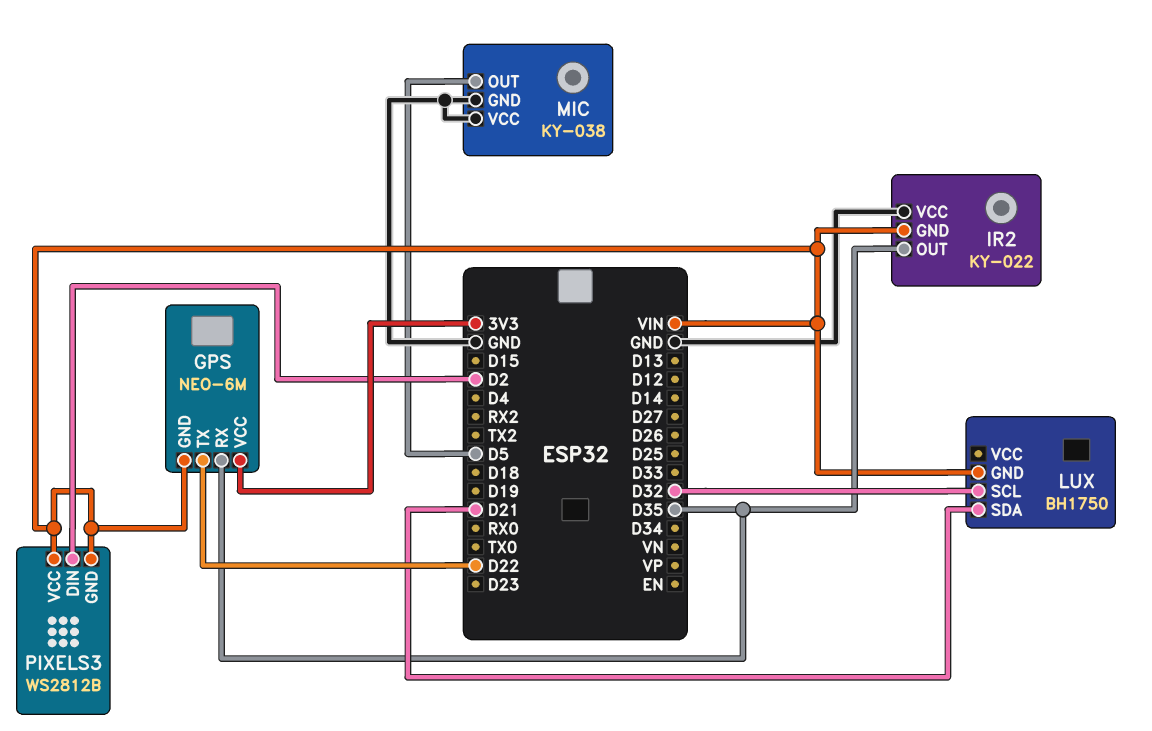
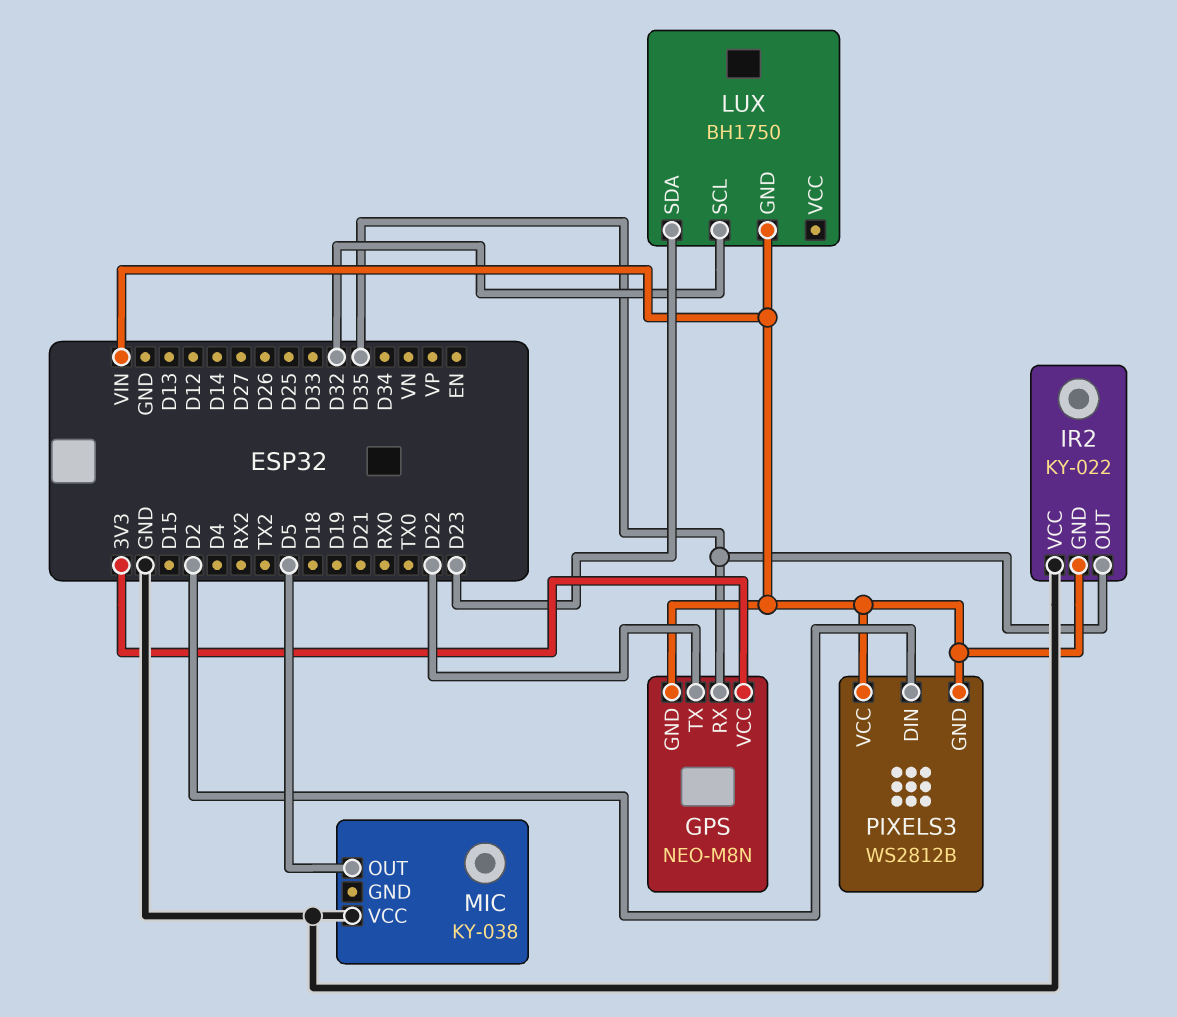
GPS: NEO-6M -> NEO-M8N
LUX pin SDA: D21 -> D23
MIC pin GND: GND -> none

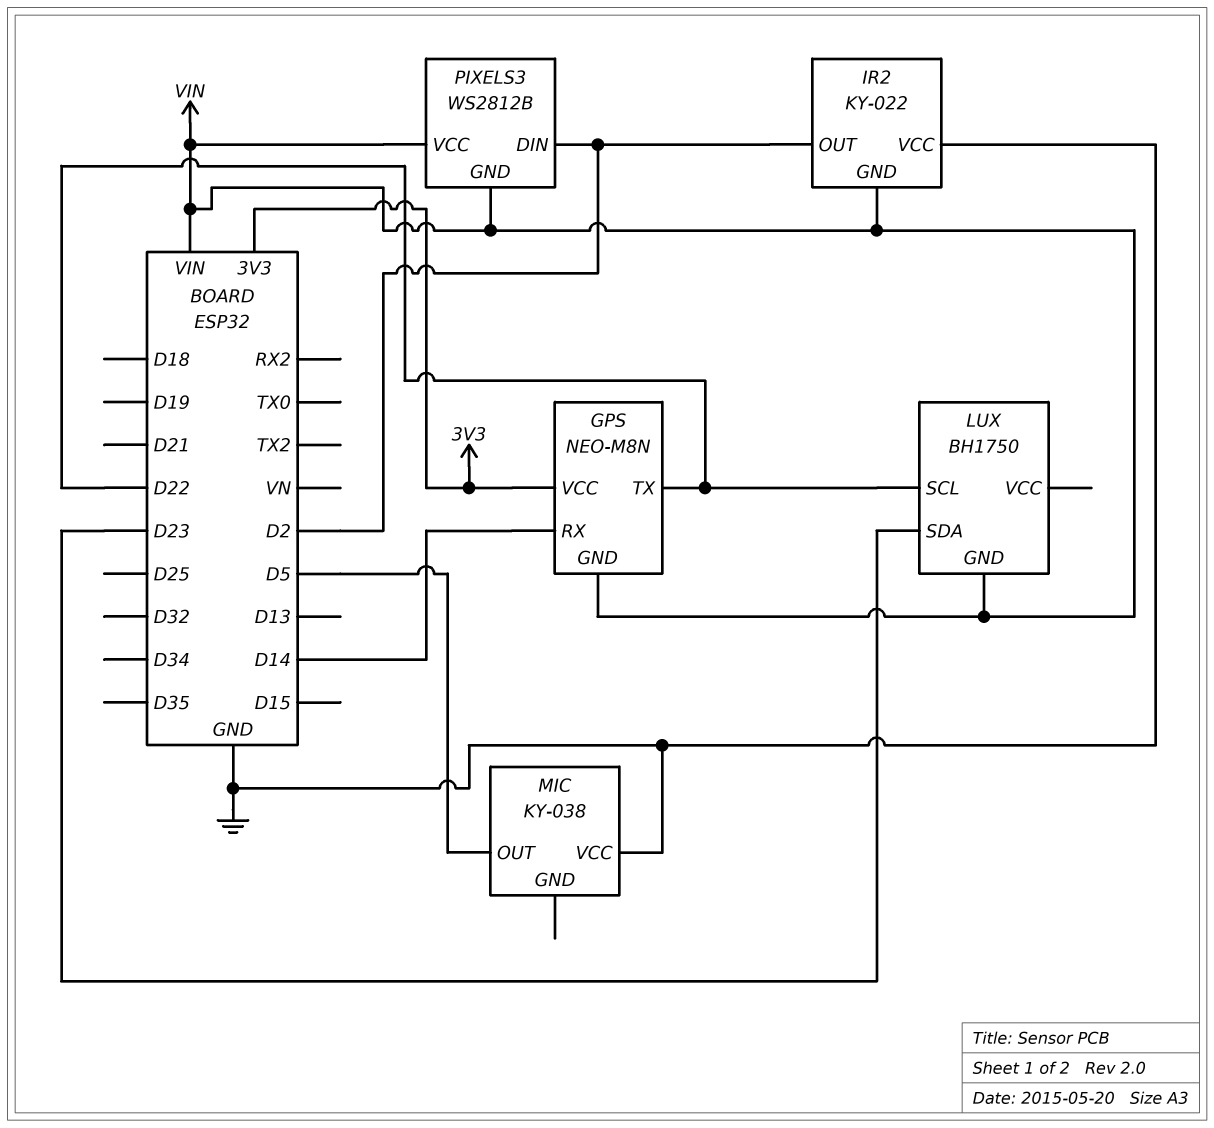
GPS pin RX: D35 -> D14
IR2 pin OUT: D35 -> D2
LUX pin SCL: D32 -> D22

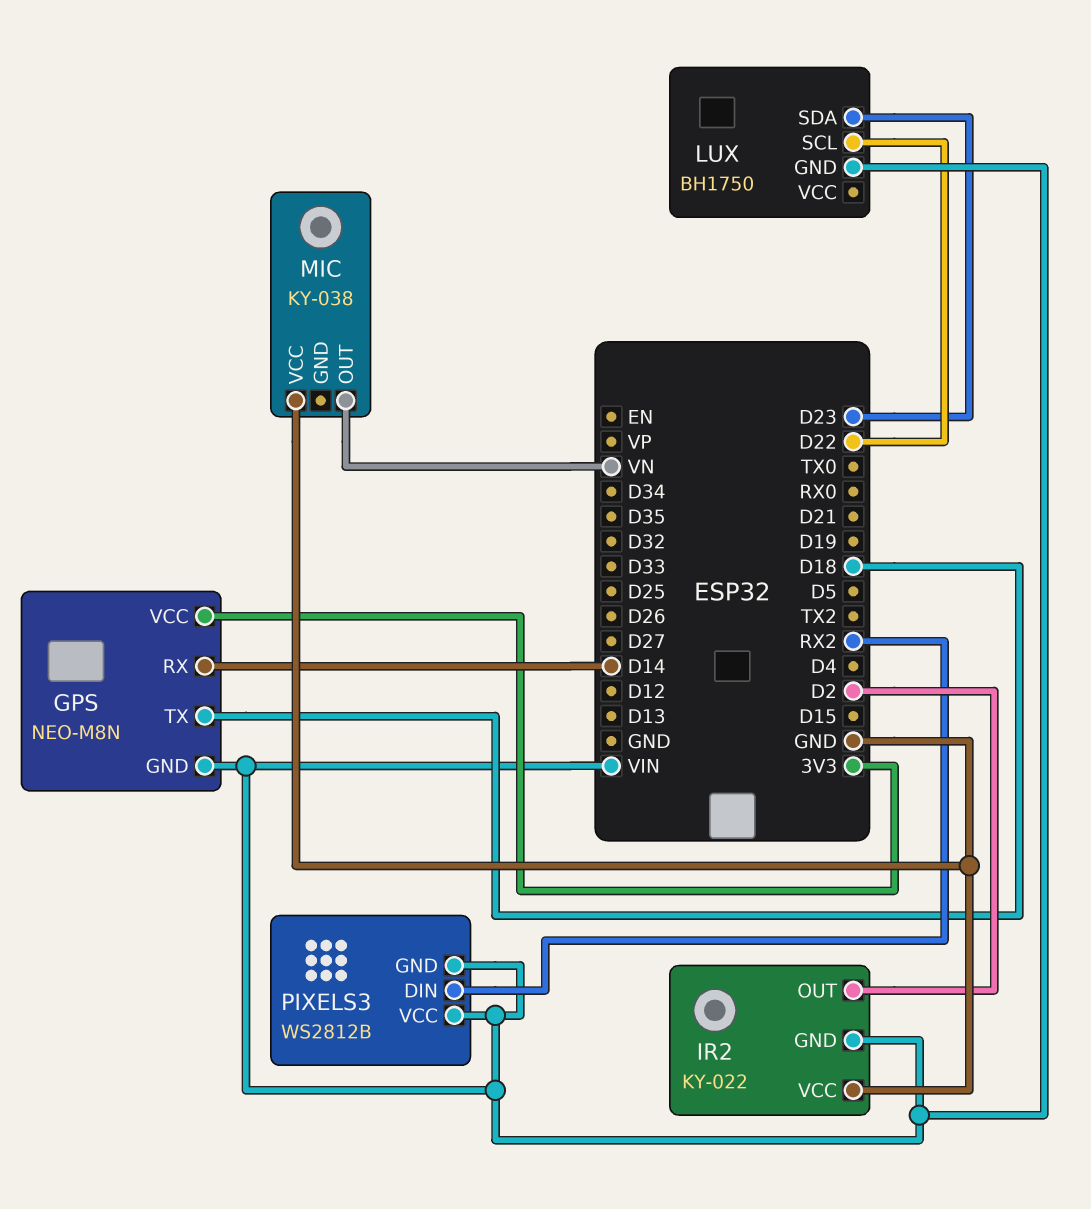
GPS pin TX: D22 -> D18
MIC pin OUT: D5 -> VN
PIXELS3 pin DIN: D2 -> RX2

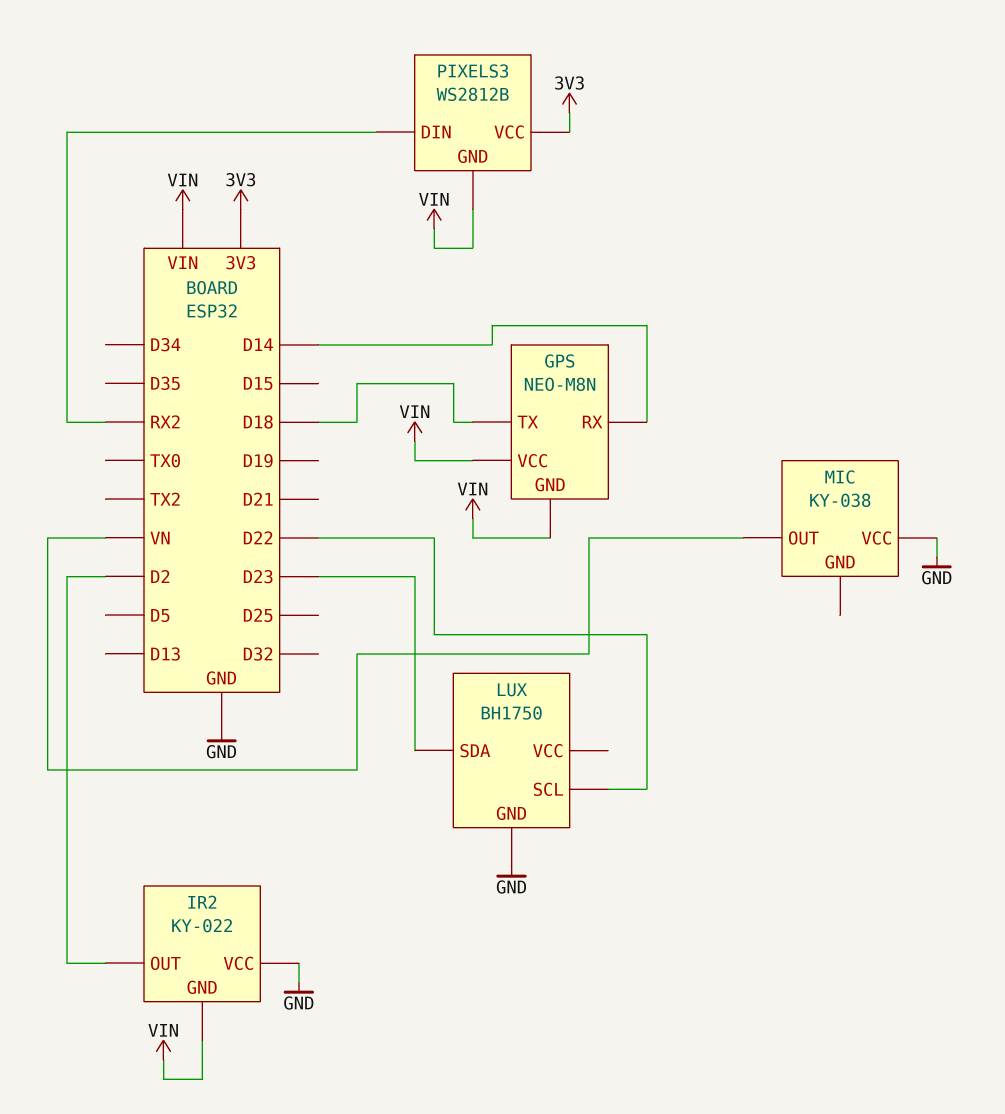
GPS pin VCC: 3V3 -> VIN
LUX pin GND: VIN -> GND
PIXELS3 pin VCC: VIN -> 3V3

